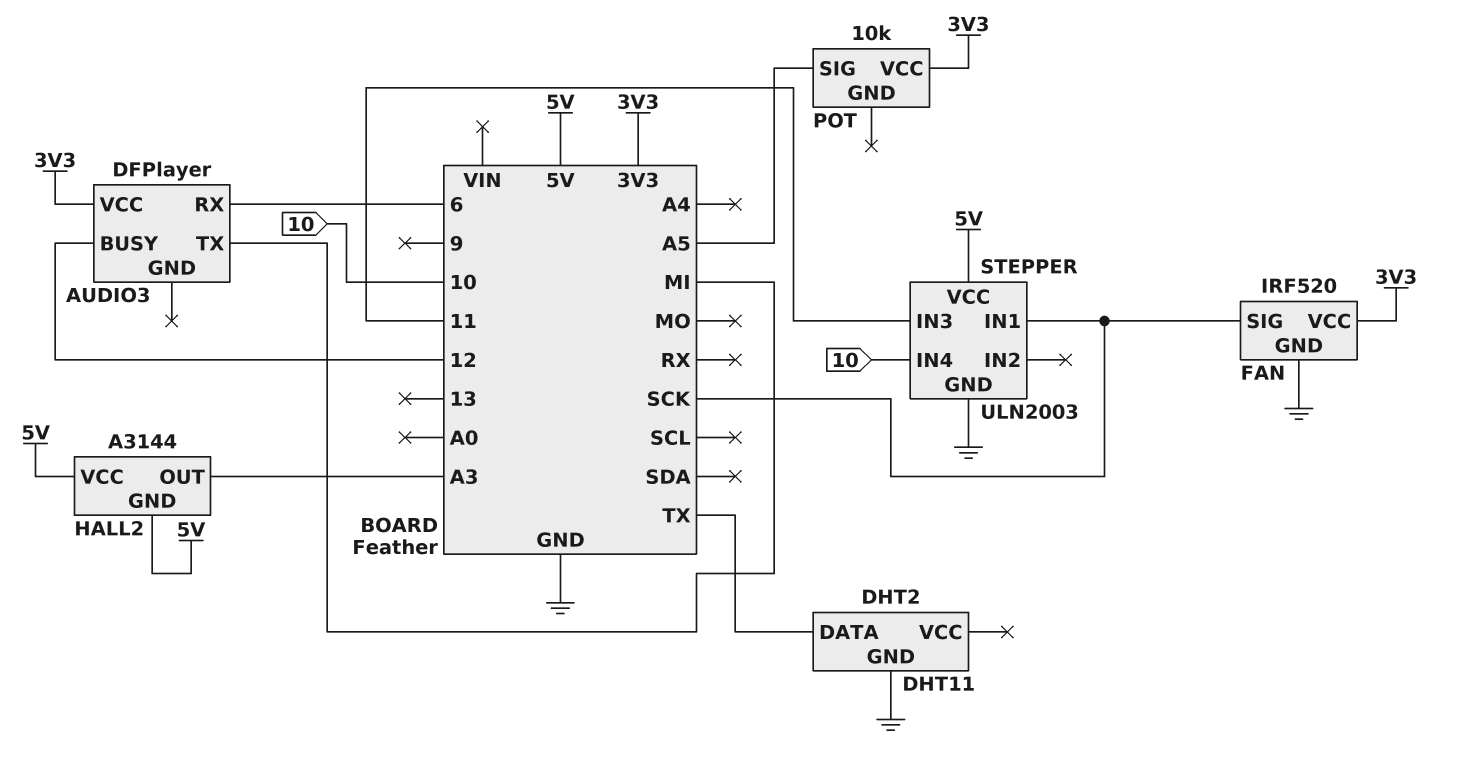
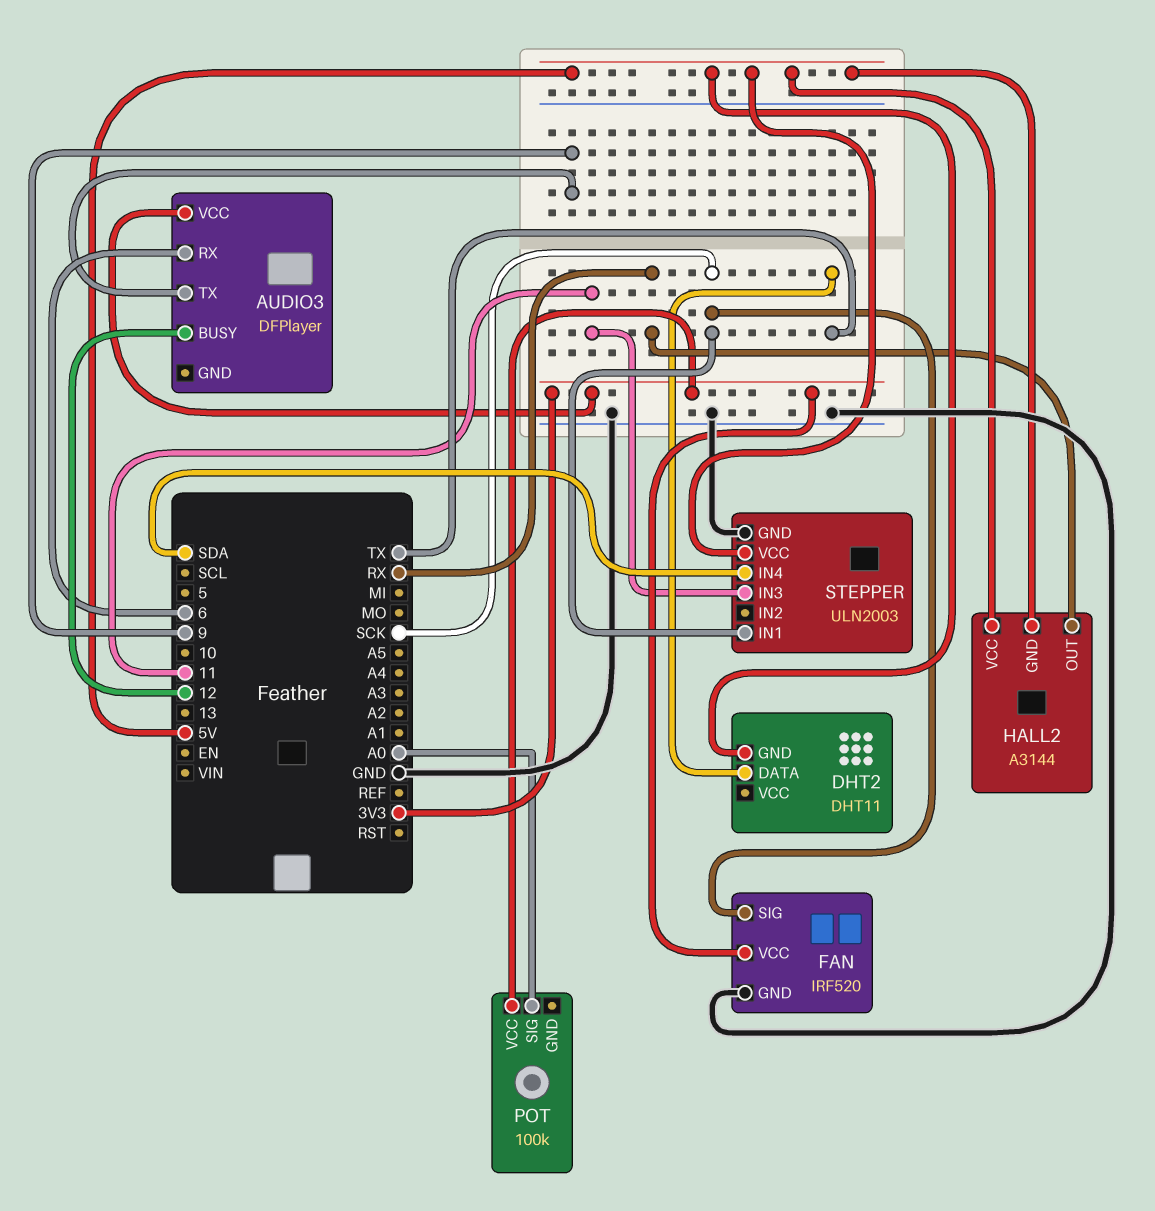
AUDIO3 pin TX: MI -> 9
DHT2 pin GND: GND -> 5V
HALL2 pin OUT: A3 -> RX
POT: 10k -> 100k
POT pin SIG: A5 -> A0
STEPPER pin IN4: 10 -> SDA

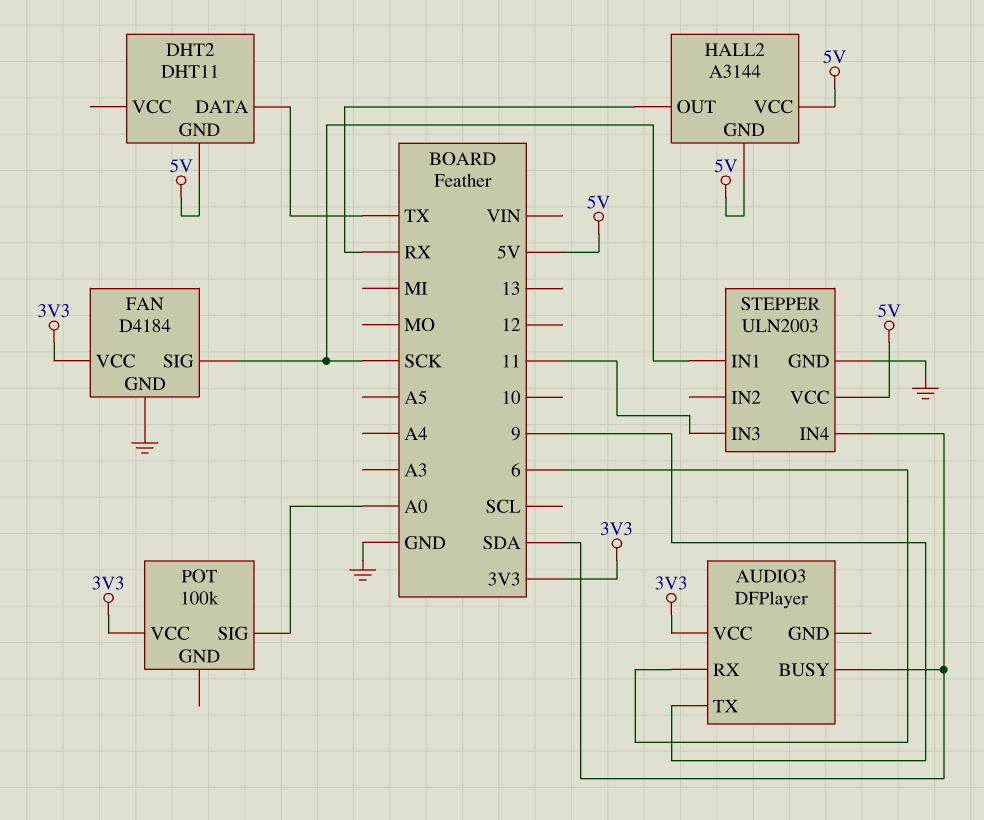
AUDIO3 pin BUSY: 12 -> SDA
FAN: IRF520 -> D4184

